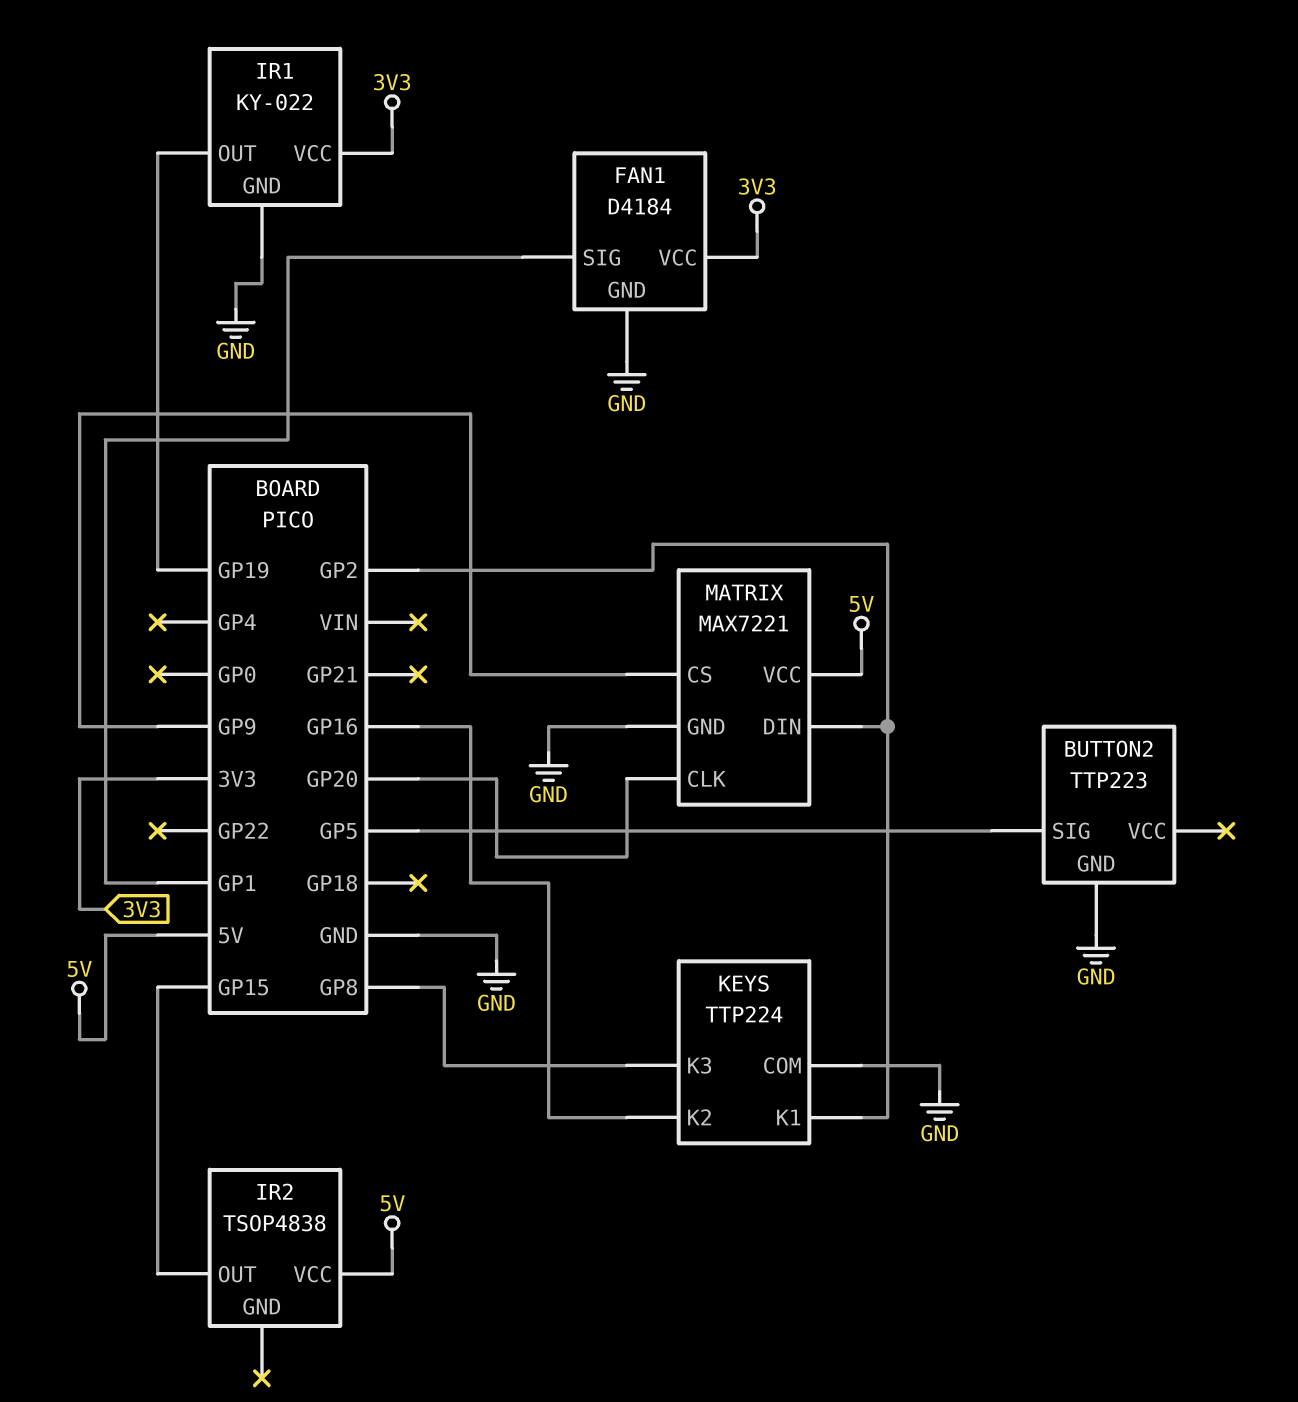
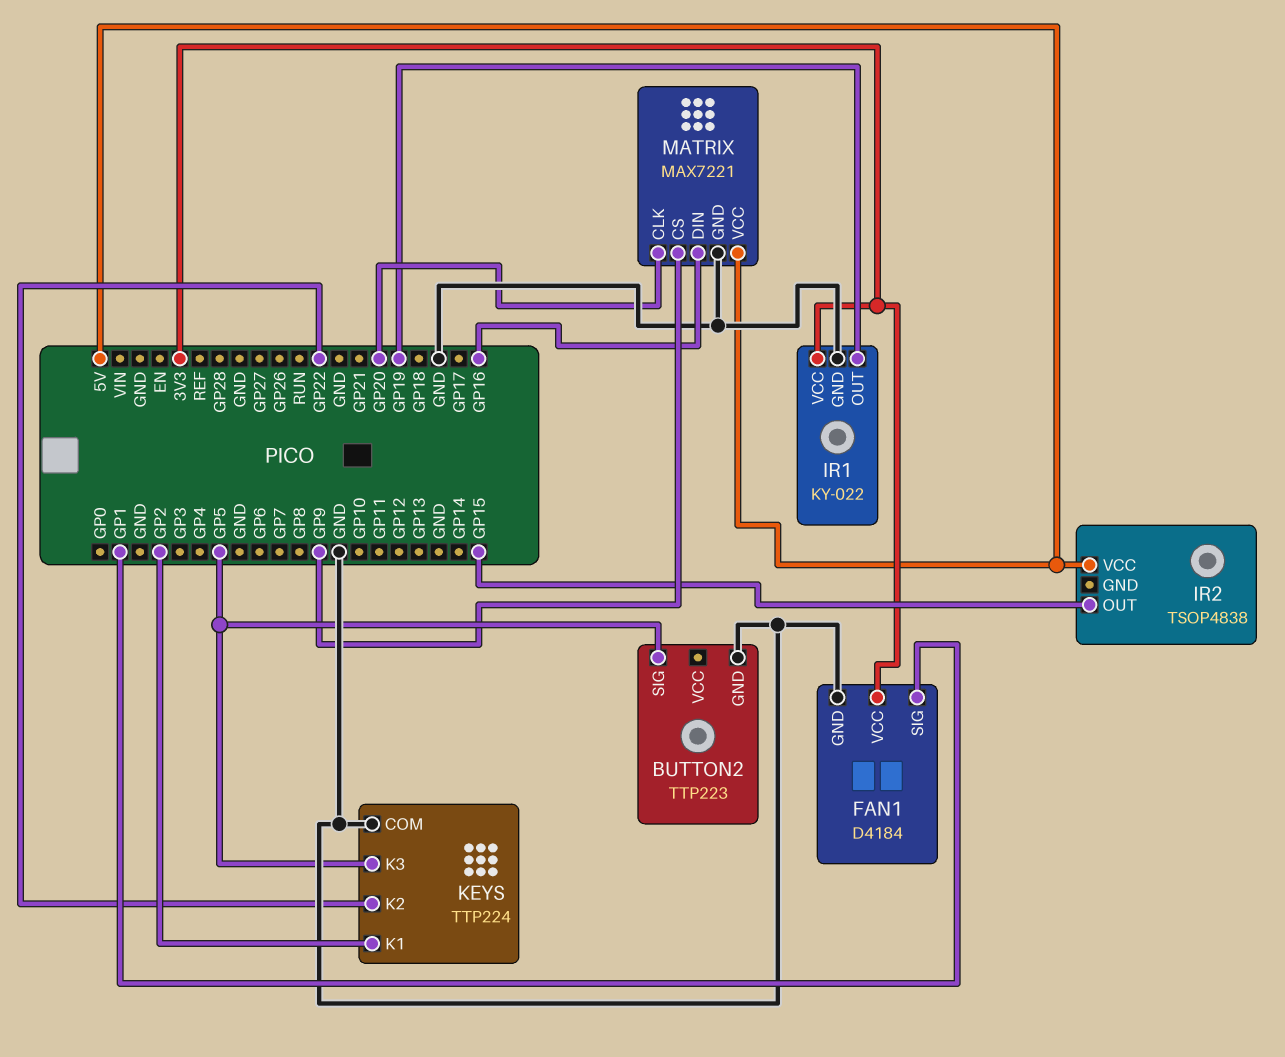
KEYS pin K2: GP16 -> GP22
KEYS pin K3: GP8 -> GP5
MATRIX pin DIN: GP2 -> GP16

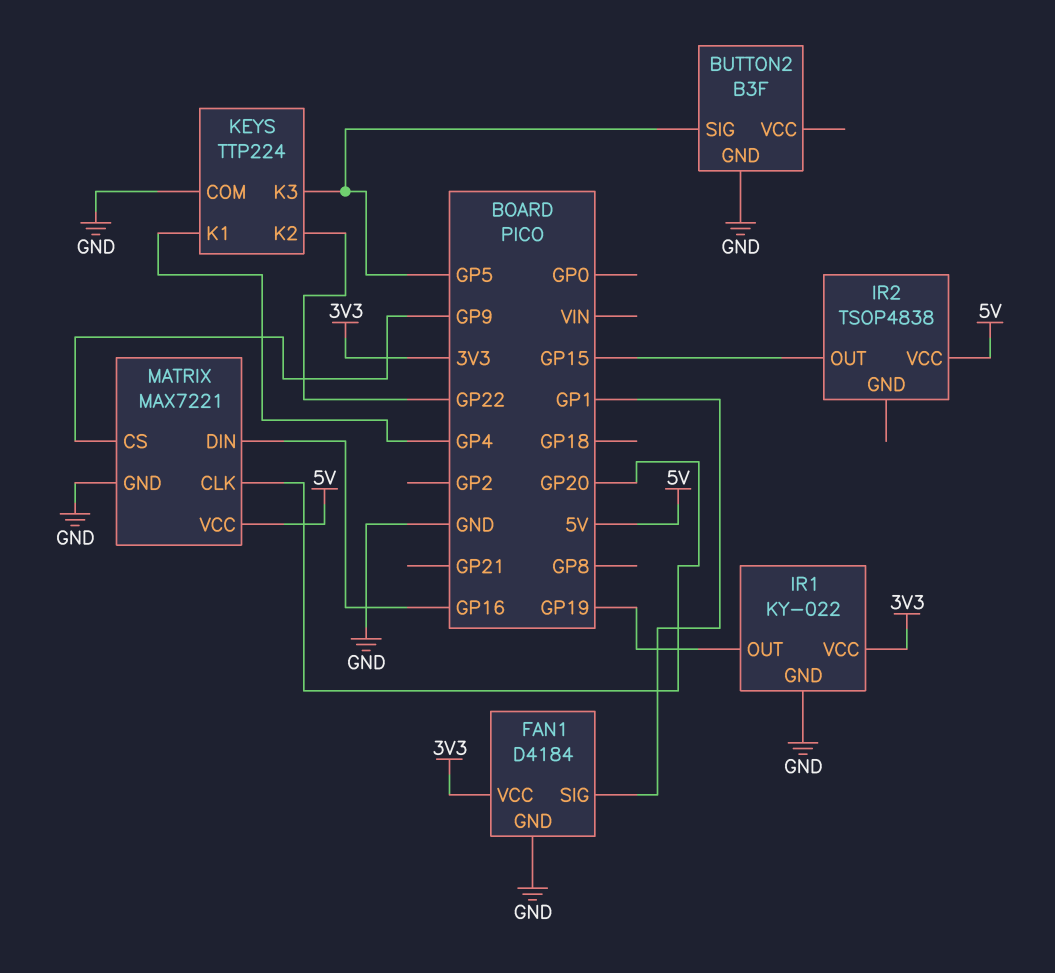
BUTTON2: TTP223 -> B3F
KEYS pin K1: GP2 -> GP4

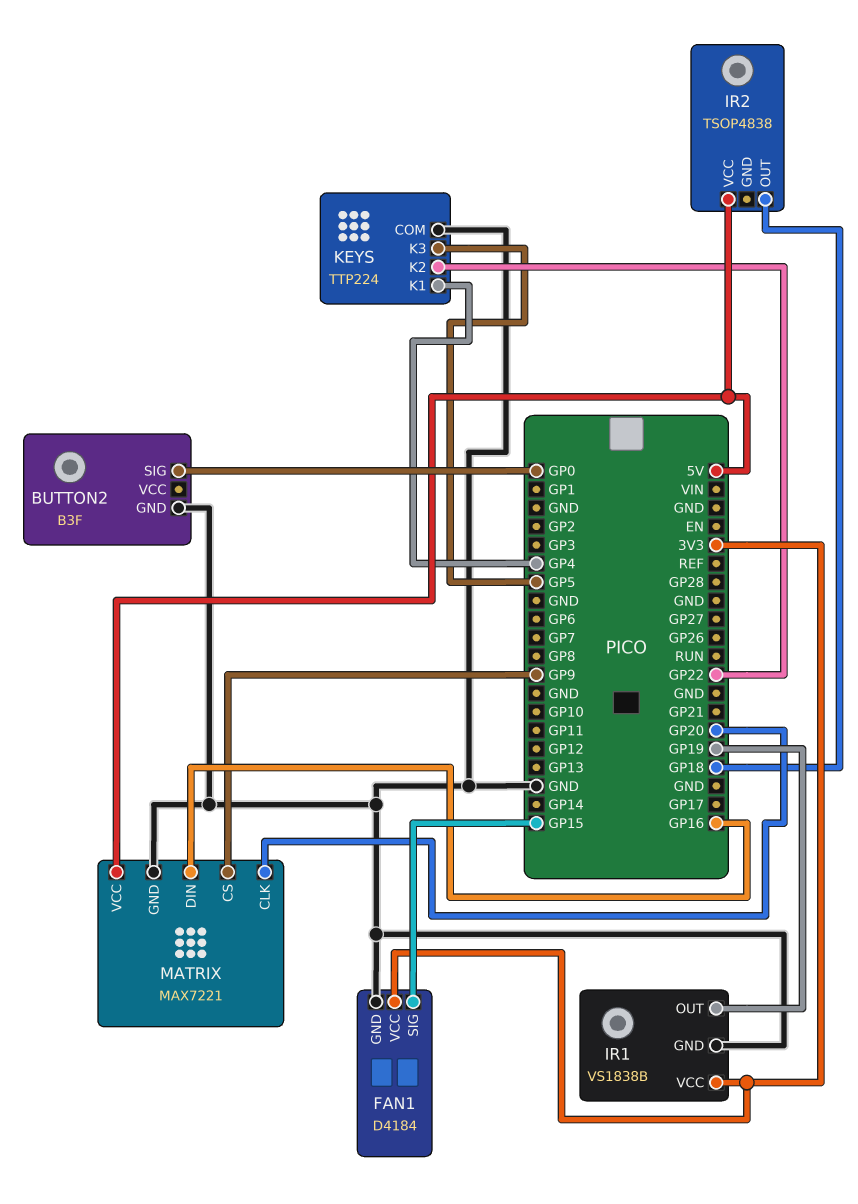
BUTTON2 pin SIG: GP5 -> GP0
FAN1 pin SIG: GP1 -> GP15
IR1: KY-022 -> VS1838B
IR2 pin OUT: GP15 -> GP18

